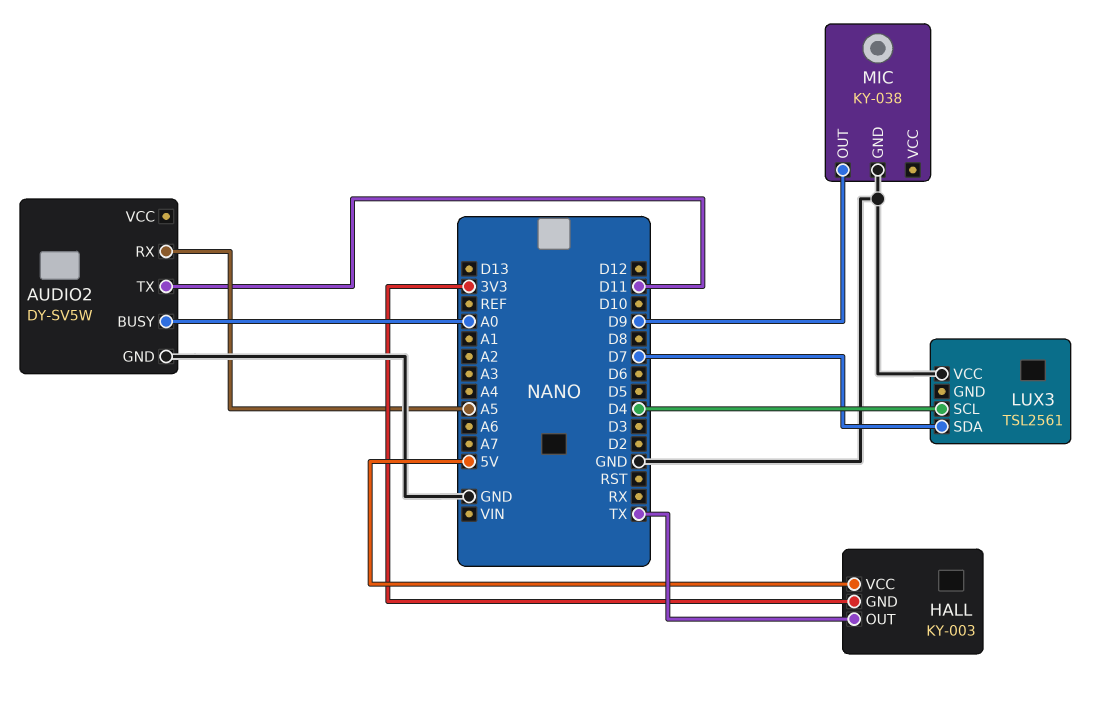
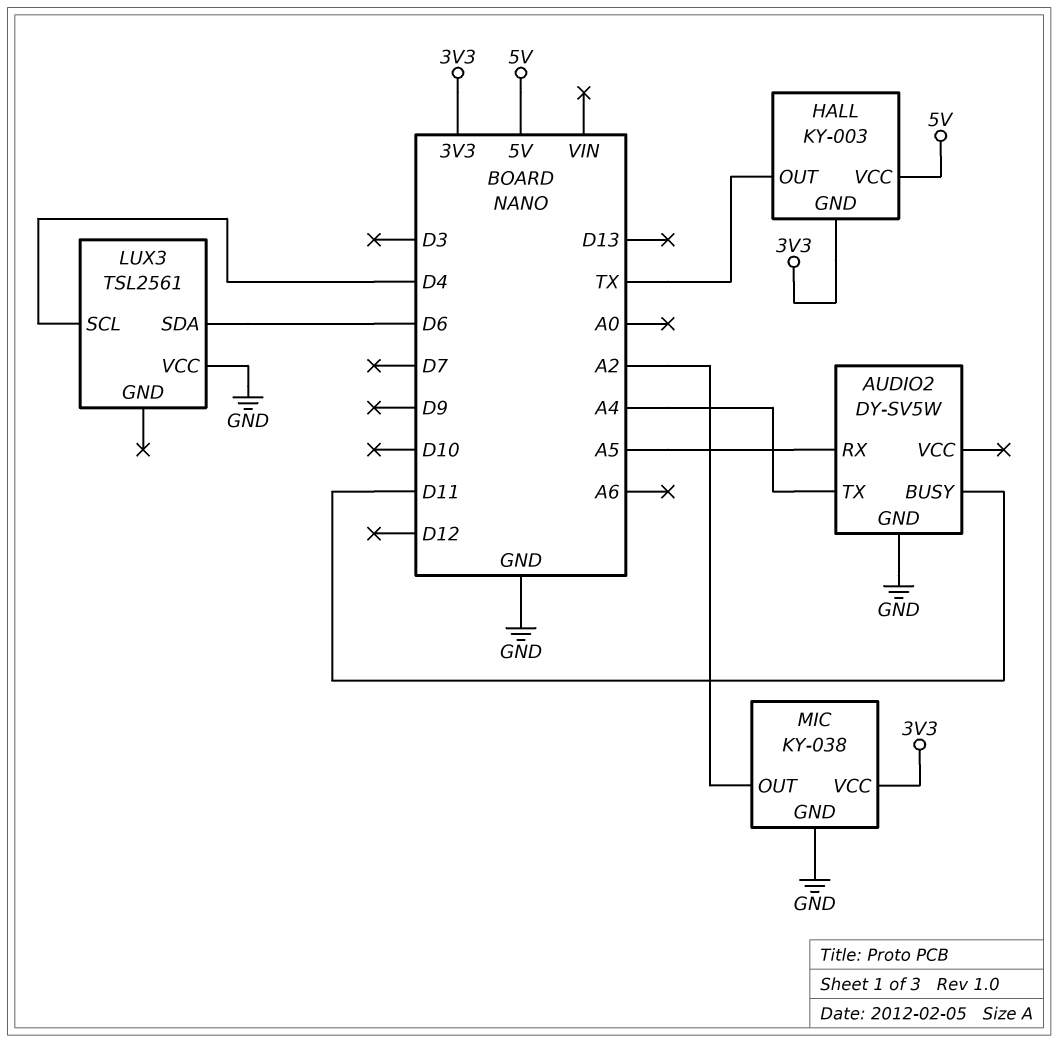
AUDIO2 pin BUSY: A0 -> D11
AUDIO2 pin TX: D11 -> A4
LUX3 pin SDA: D7 -> D6
MIC pin OUT: D9 -> A2
MIC pin VCC: none -> 3V3

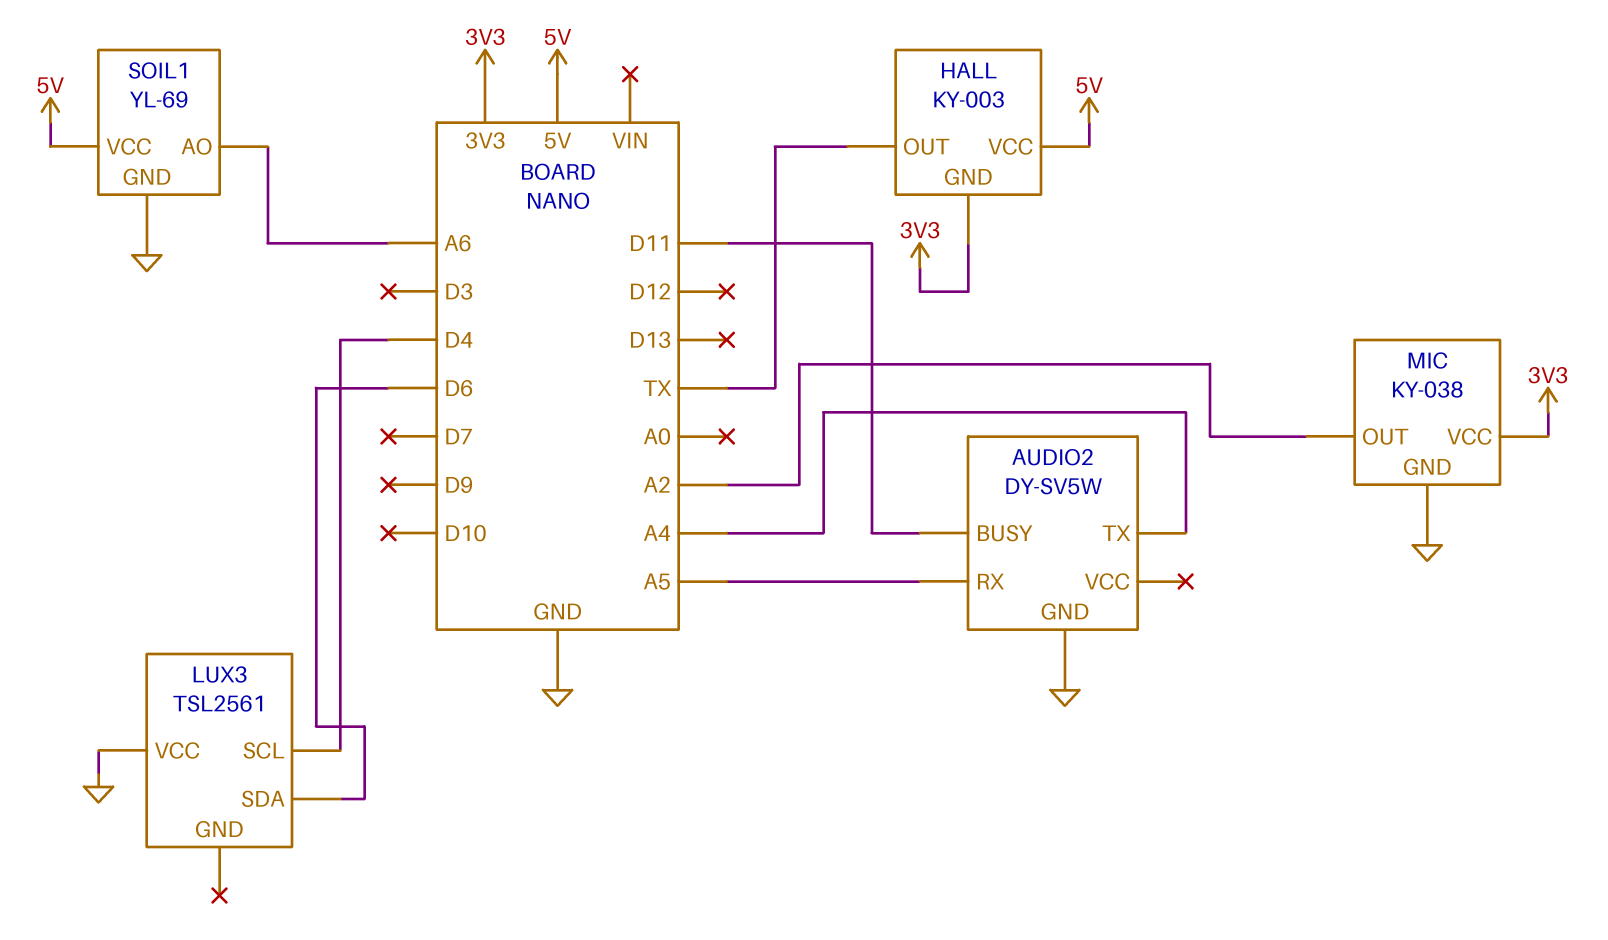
SOIL1: none -> YL-69
SOIL1 pin AO: none -> A6
SOIL1 pin GND: none -> GND
SOIL1 pin VCC: none -> 5V

